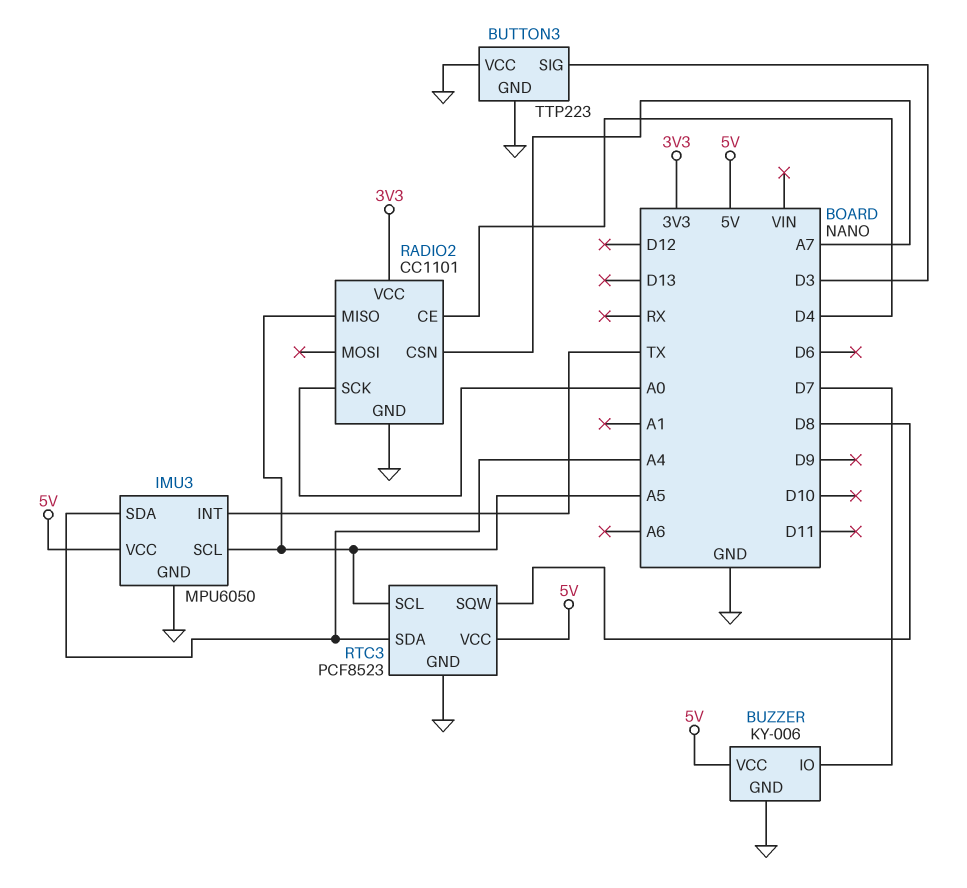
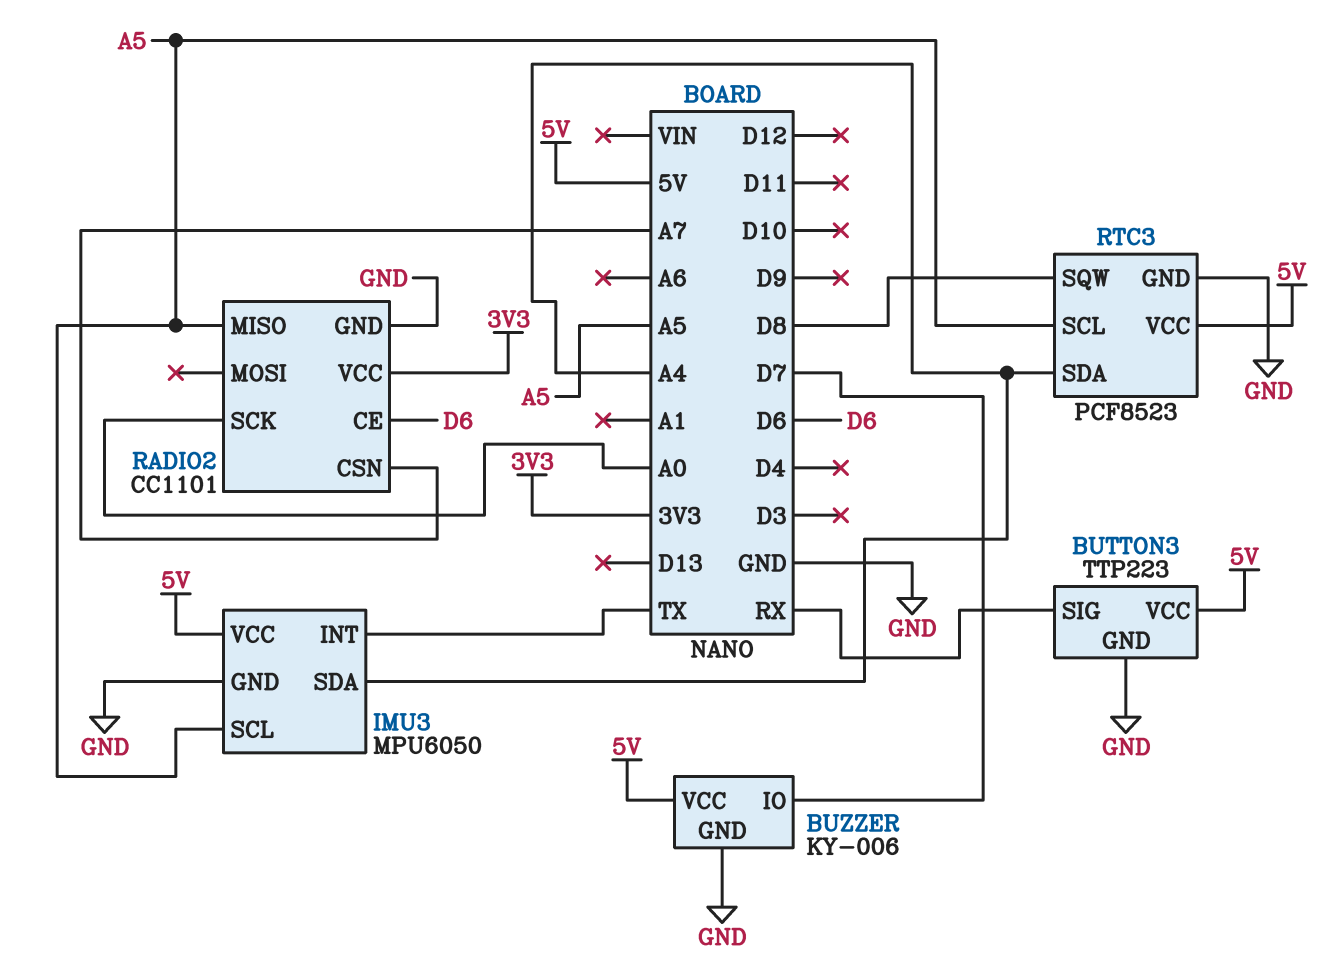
BUTTON3 pin SIG: D3 -> RX
BUTTON3 pin VCC: GND -> 5V
RADIO2 pin CE: D4 -> D6

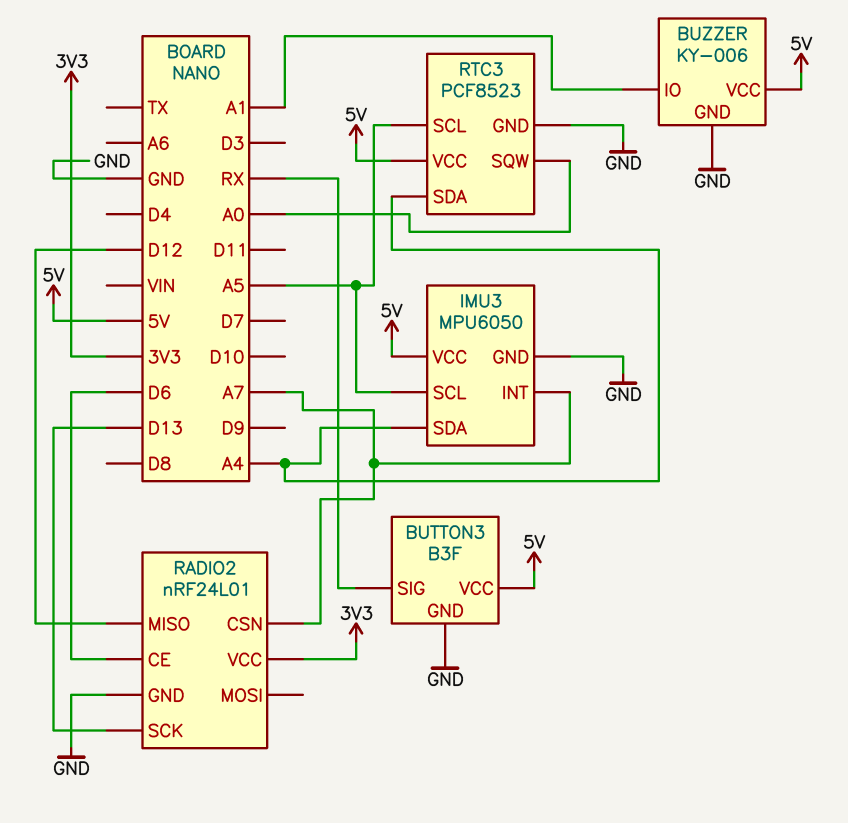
BUTTON3: TTP223 -> B3F
BUZZER pin IO: D7 -> A1
IMU3 pin INT: TX -> A7
RADIO2: CC1101 -> nRF24L01
RADIO2 pin MISO: A5 -> D12
RADIO2 pin SCK: A0 -> D13
RTC3 pin SQW: D8 -> A0

